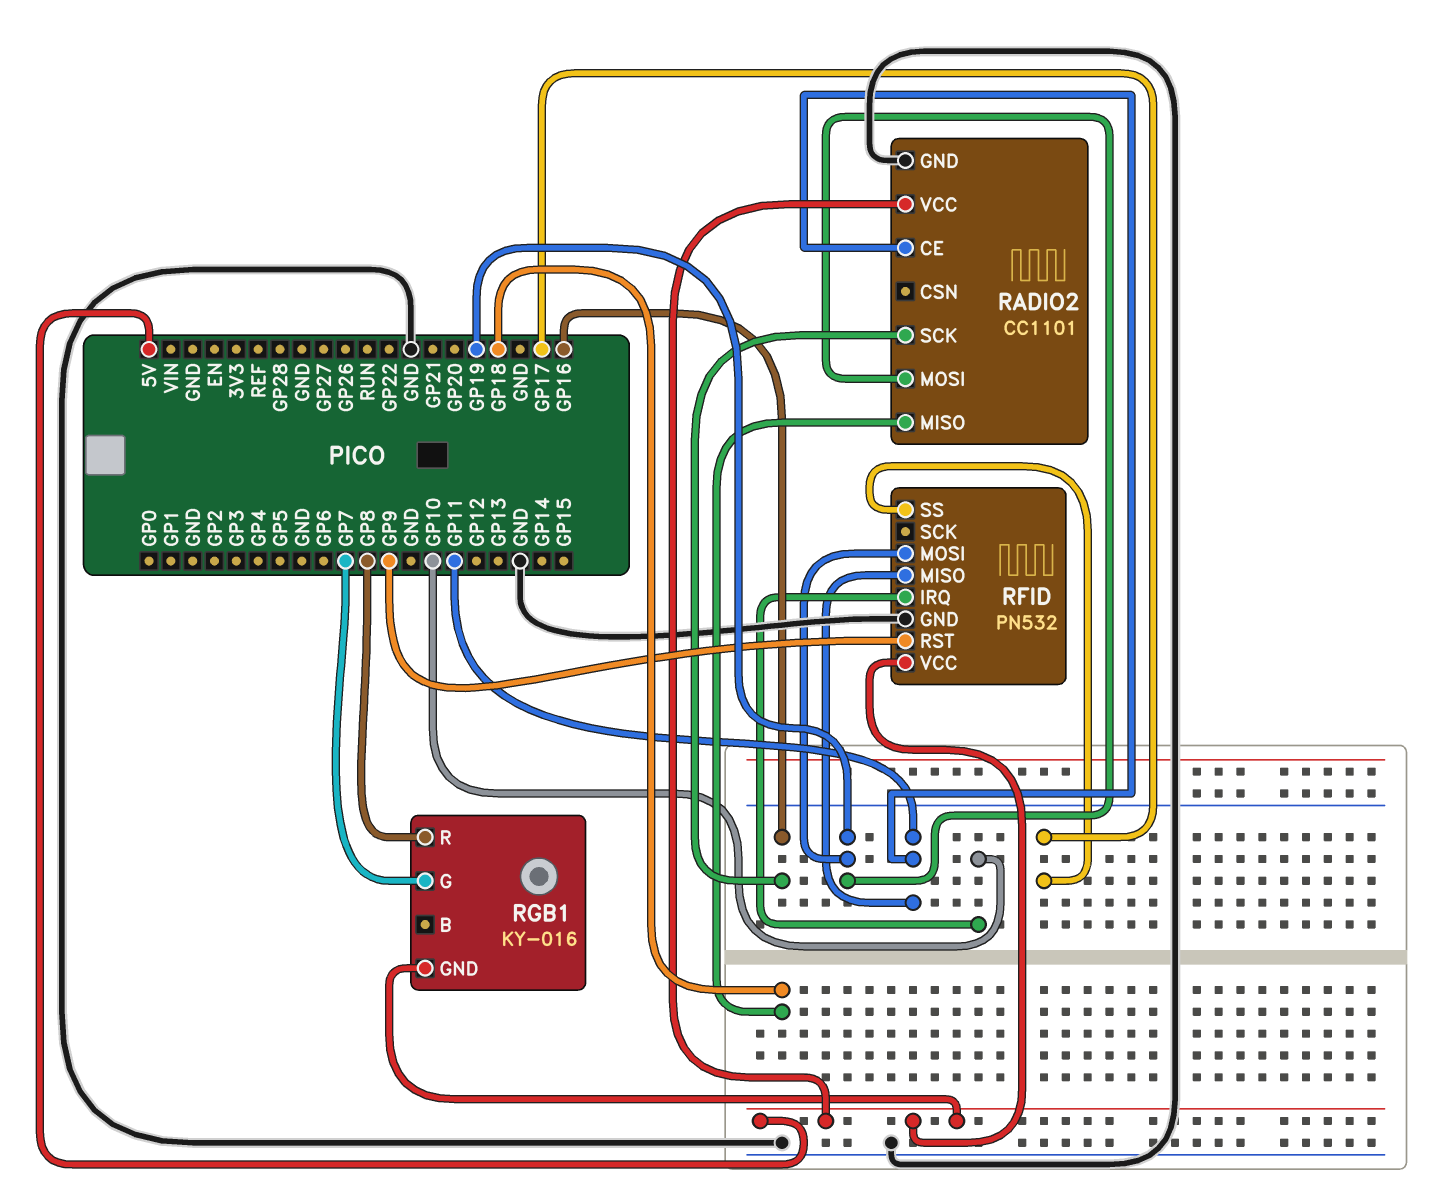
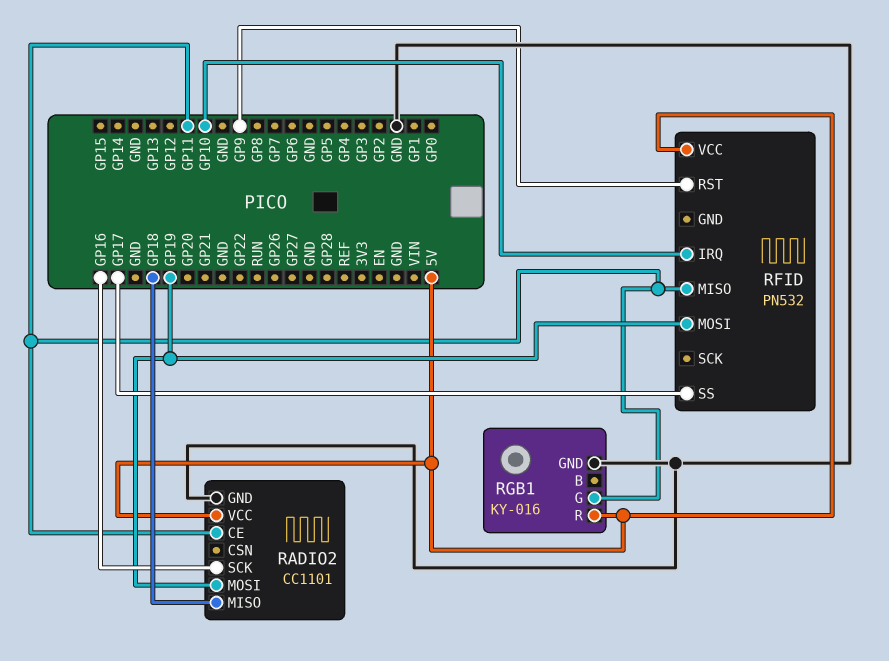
RFID pin GND: GND -> none
RGB1 pin G: GP7 -> GP11
RGB1 pin GND: 5V -> GND
RGB1 pin R: GP8 -> 5V

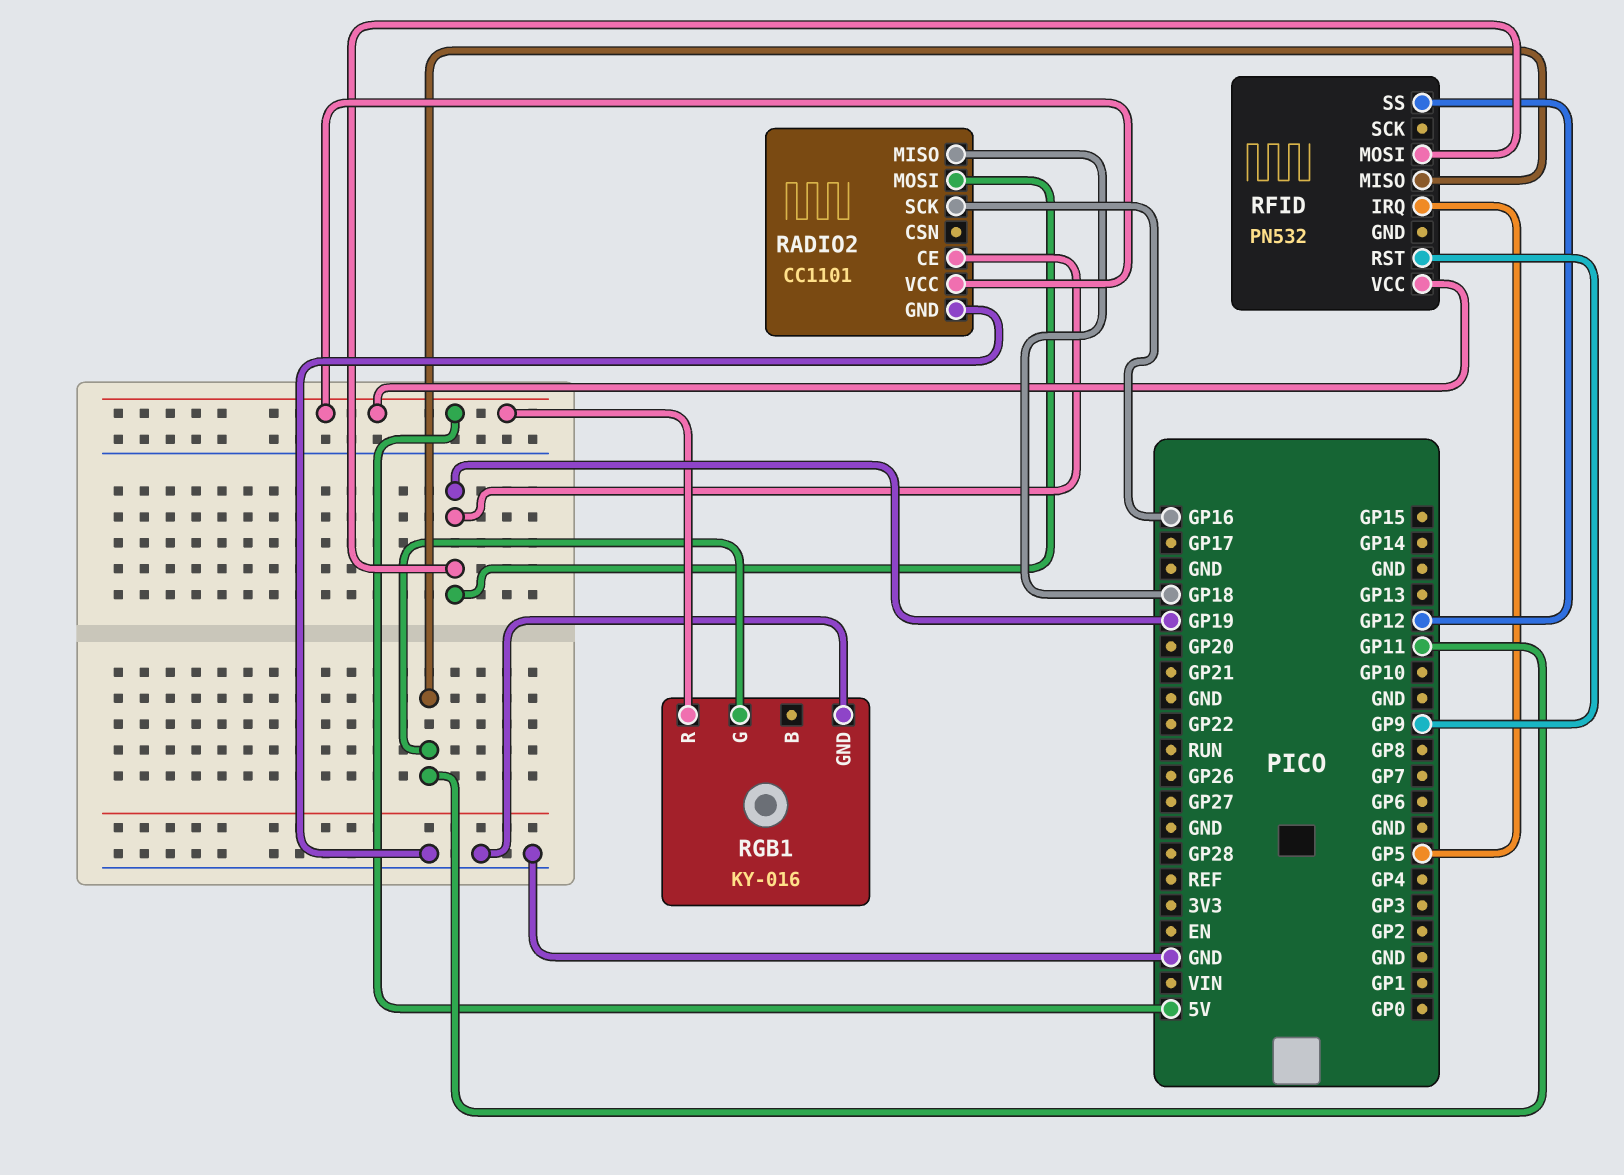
RADIO2 pin CE: GP11 -> GP19
RFID pin IRQ: GP10 -> GP5
RFID pin SS: GP17 -> GP12

